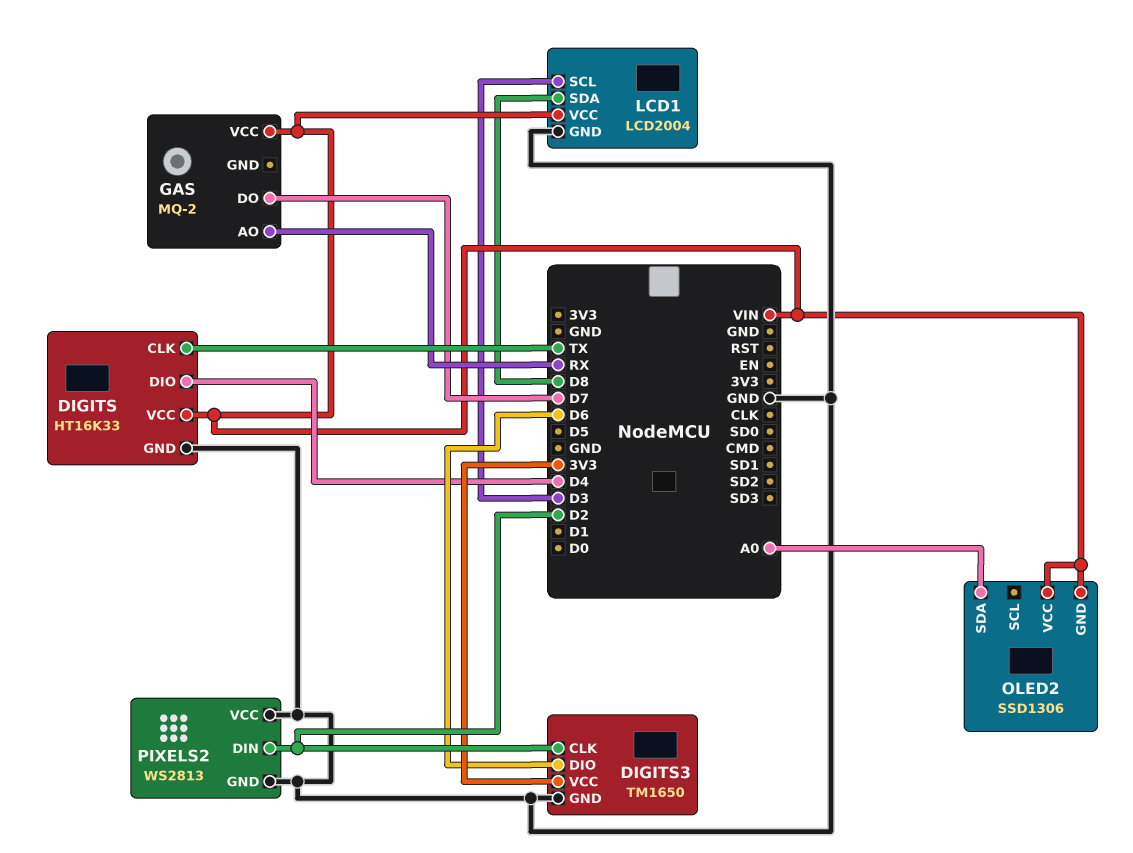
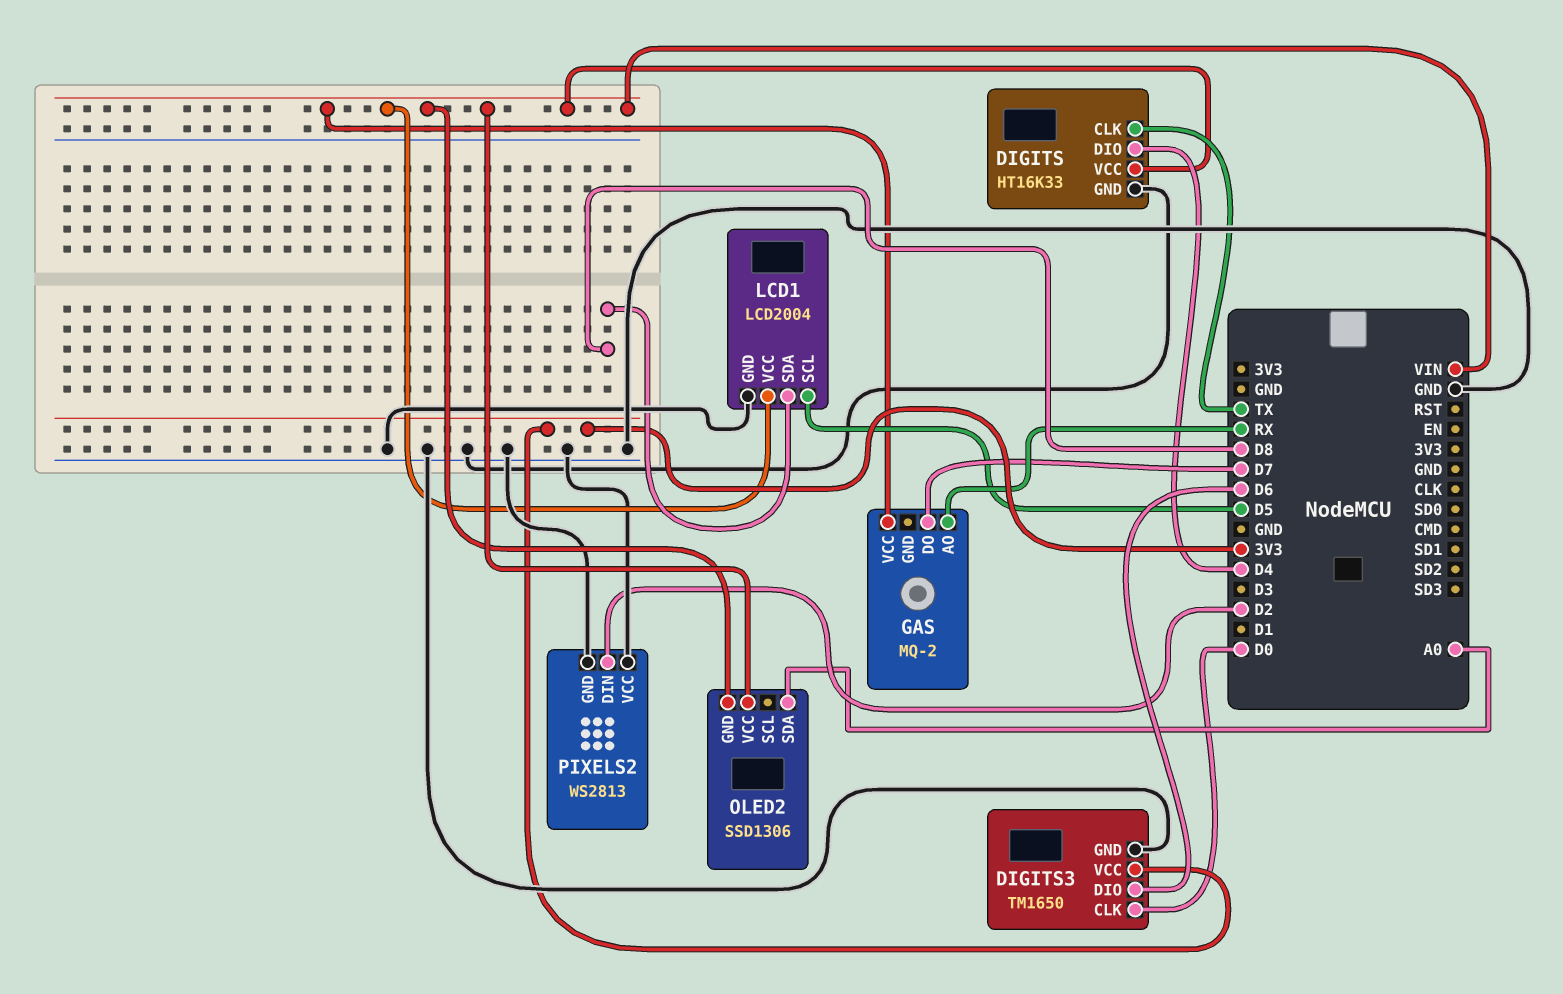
DIGITS3 pin CLK: D2 -> D0
LCD1 pin SCL: D3 -> D5

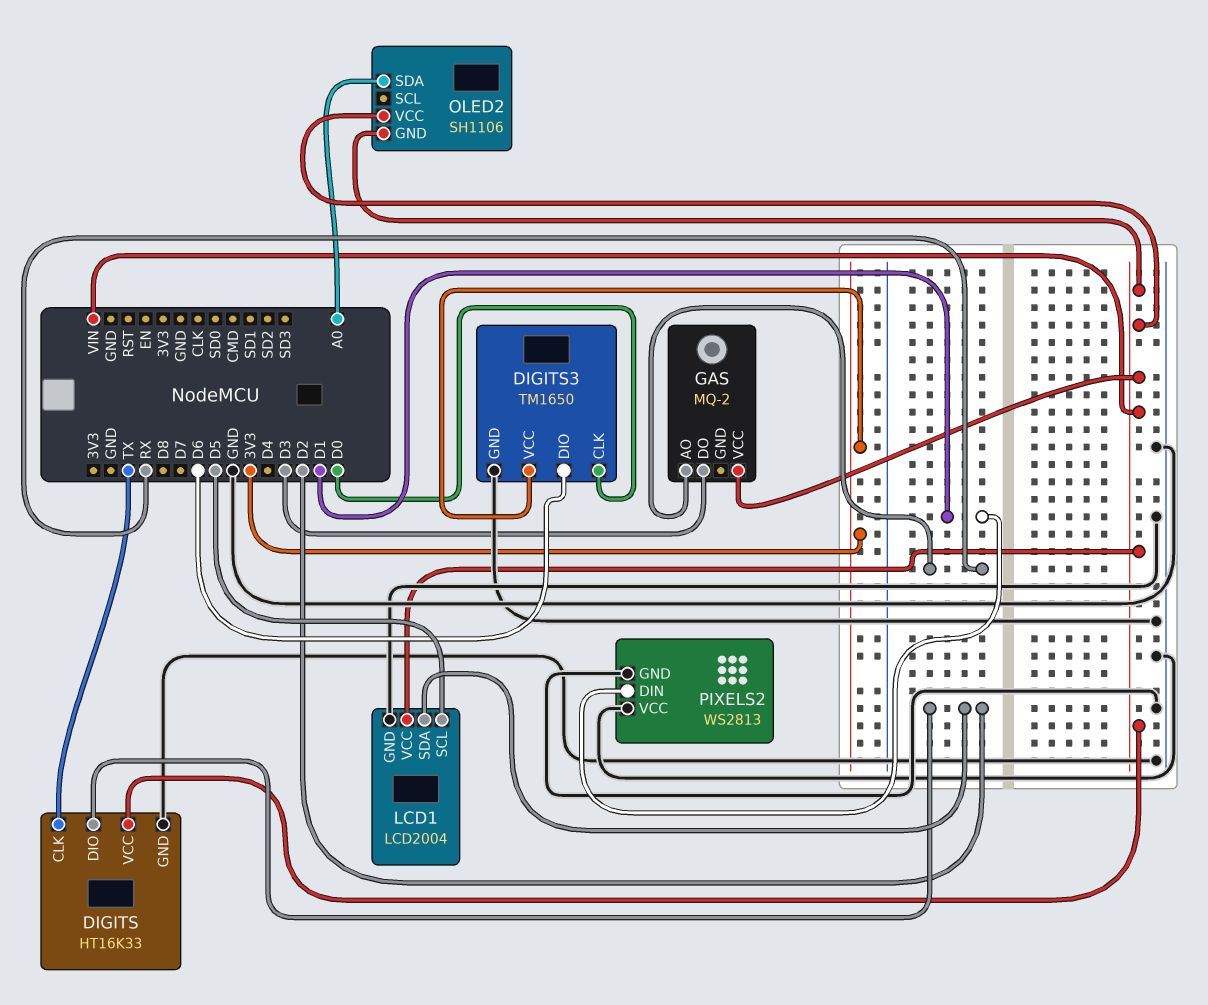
DIGITS pin DIO: D4 -> D2
GAS pin DO: D7 -> D3
LCD1 pin SDA: D8 -> D2
OLED2: SSD1306 -> SH1106
PIXELS2 pin DIN: D2 -> D1

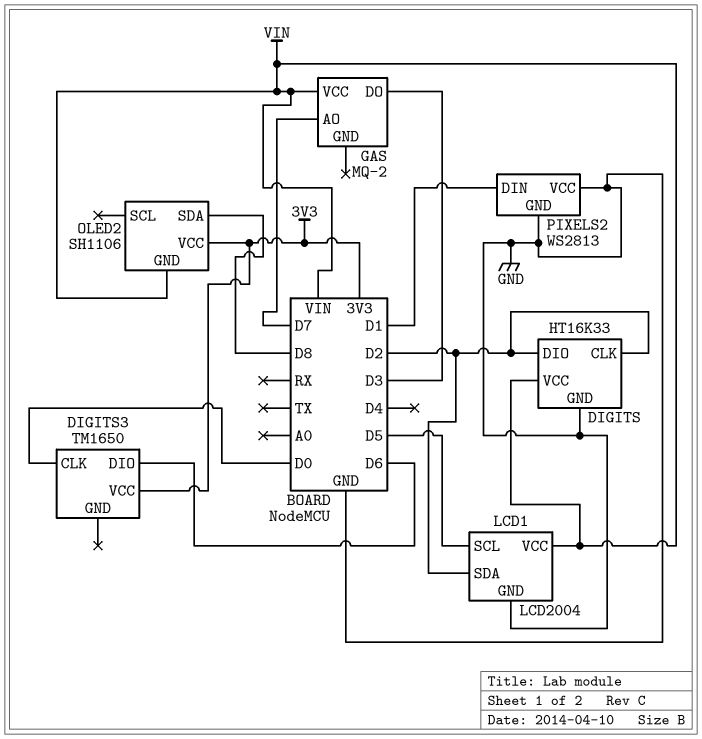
DIGITS pin CLK: TX -> D2
DIGITS3 pin GND: GND -> none
GAS pin AO: RX -> D7
OLED2 pin SDA: A0 -> D8
OLED2 pin VCC: VIN -> 3V3

